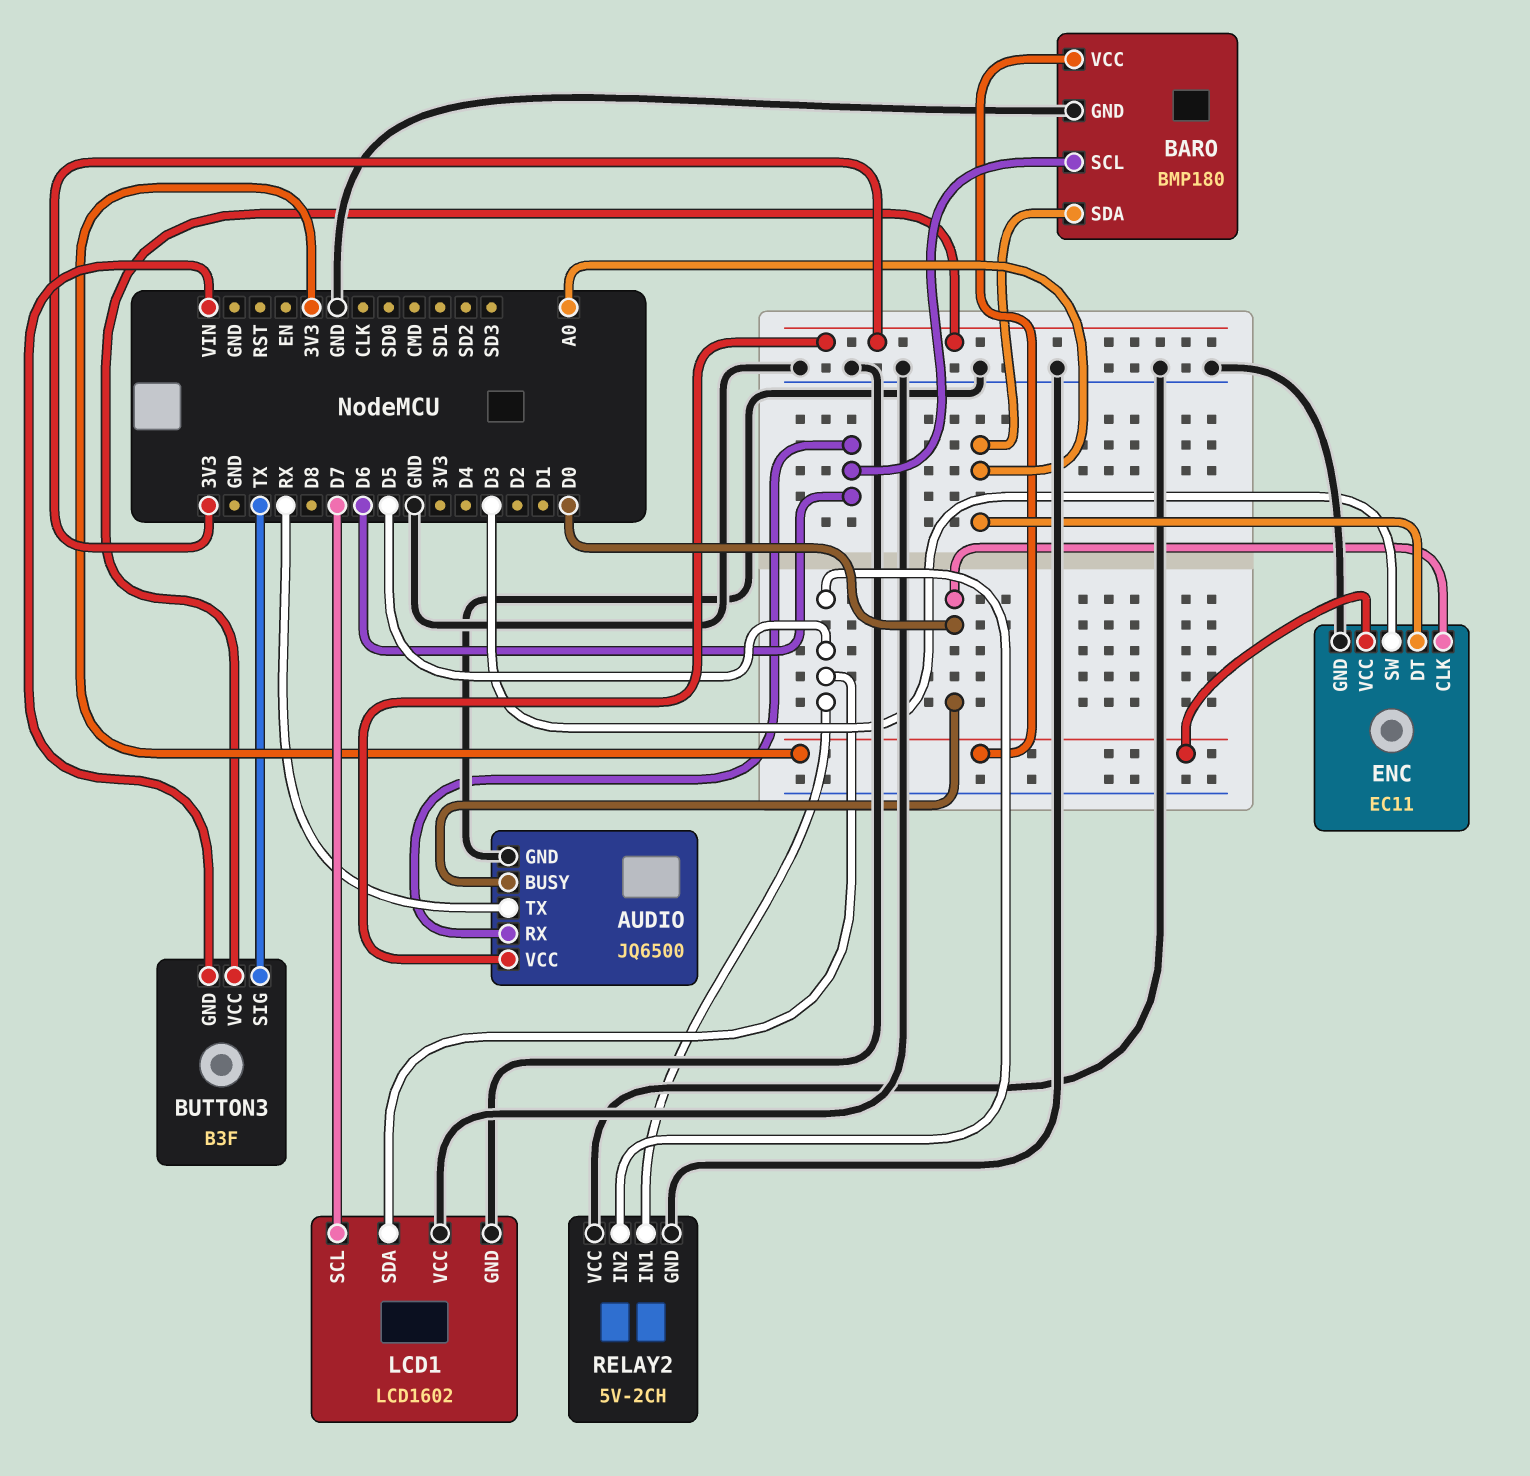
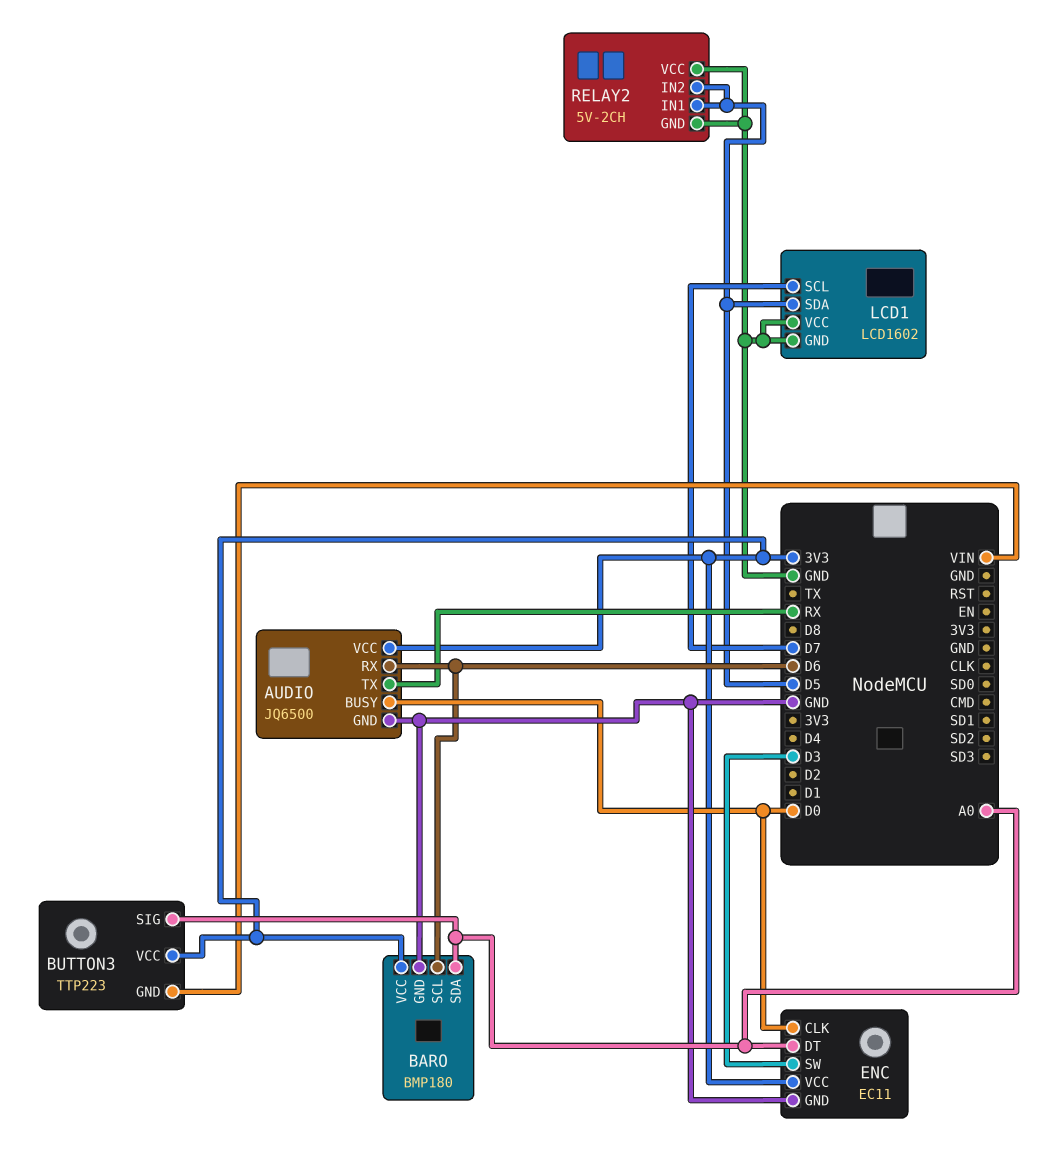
BUTTON3: B3F -> TTP223
BUTTON3 pin SIG: TX -> A0

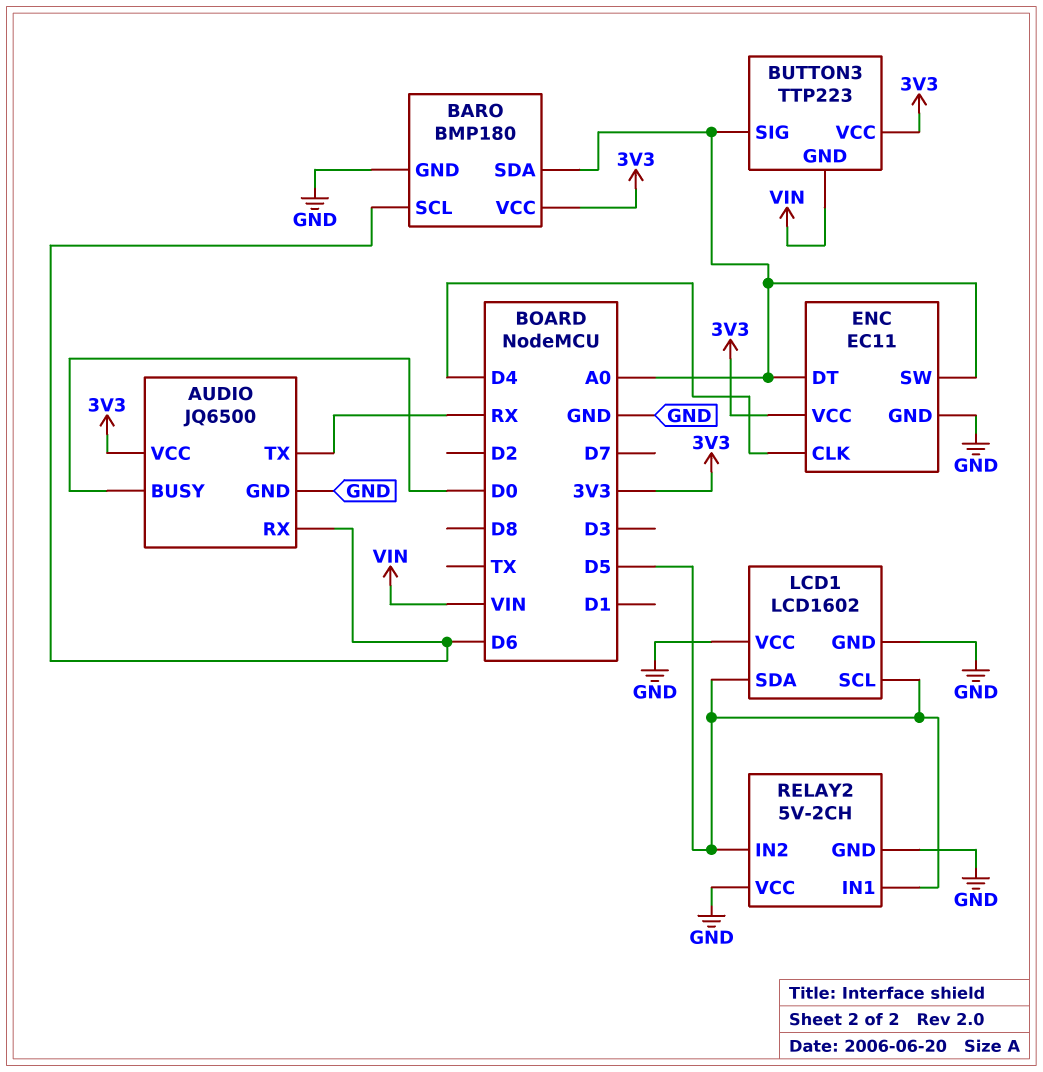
ENC pin CLK: D0 -> D4
ENC pin SW: D3 -> A0
LCD1 pin SCL: D7 -> D5

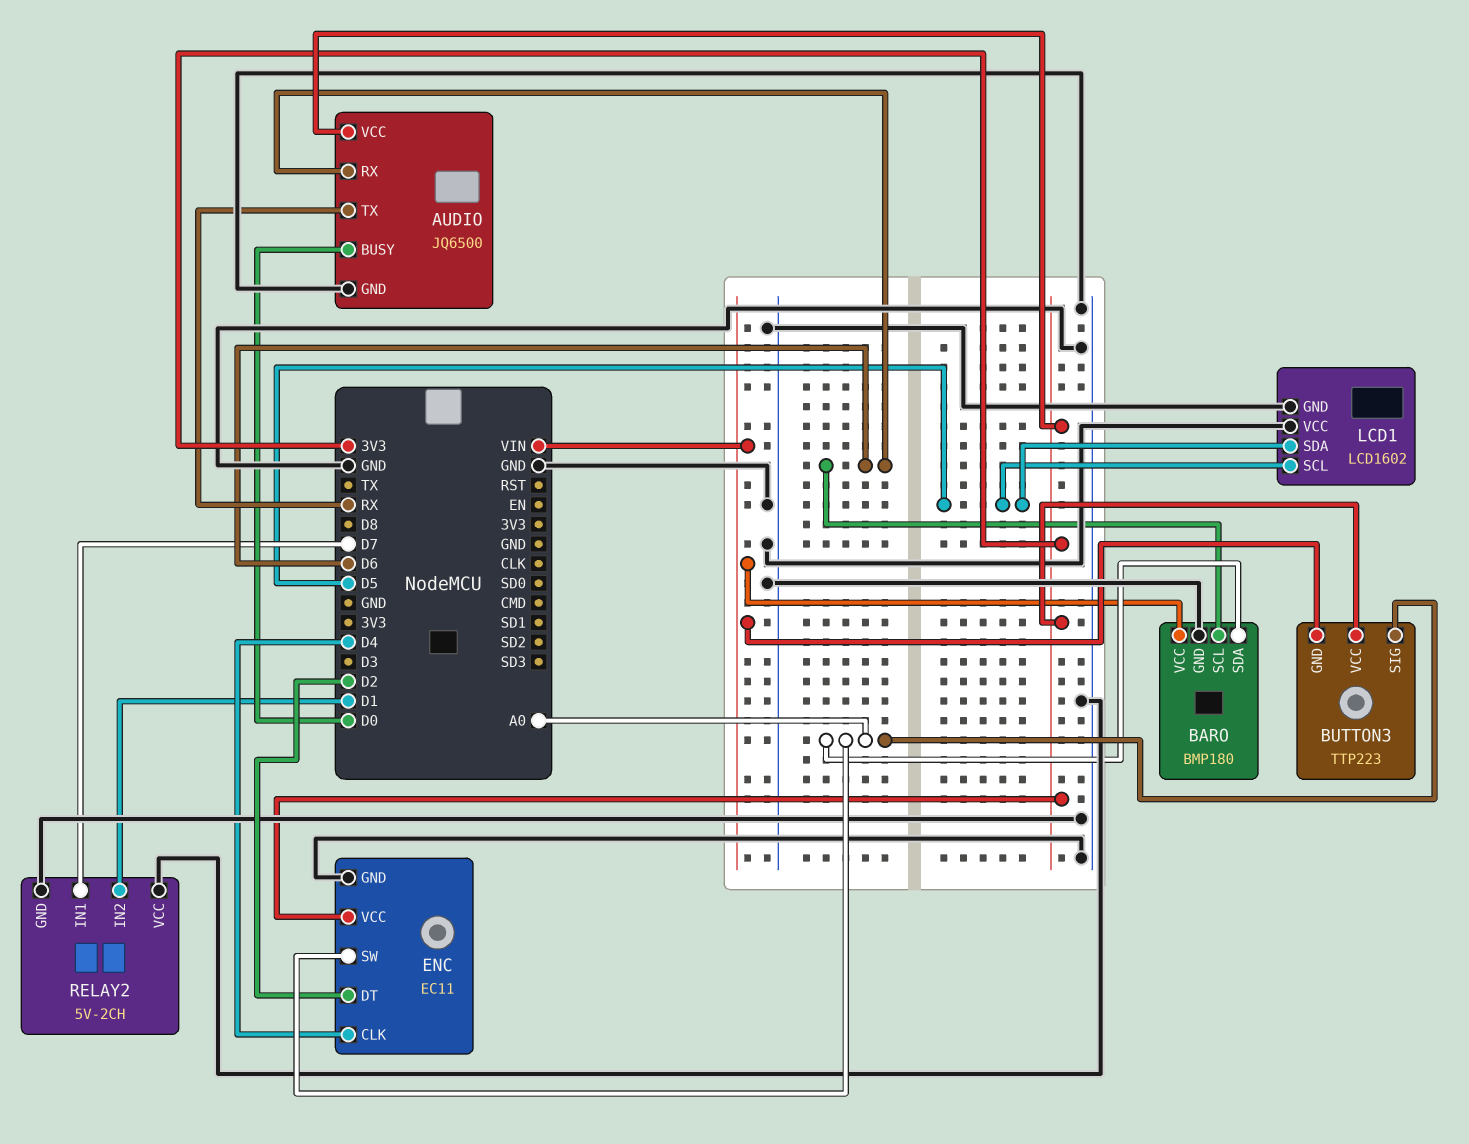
BARO pin VCC: 3V3 -> VIN
ENC pin DT: A0 -> D2
RELAY2 pin IN1: D5 -> D7
RELAY2 pin IN2: D5 -> D1

